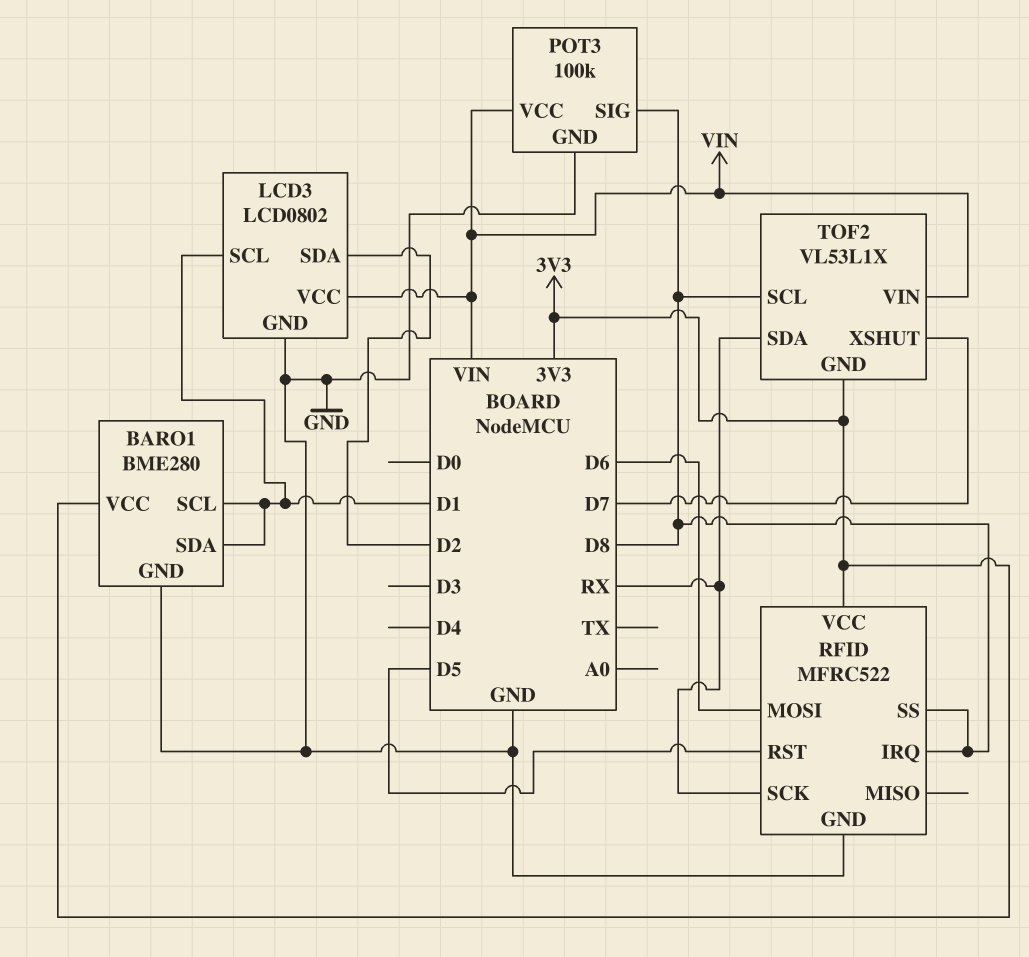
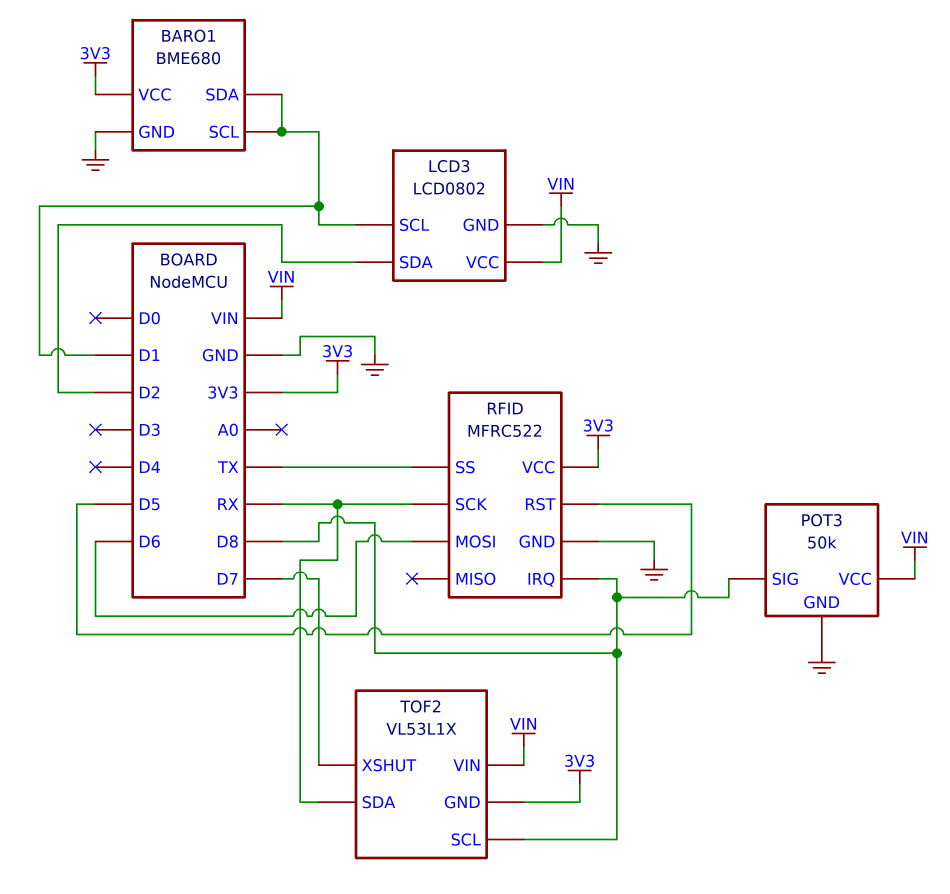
BARO1: BME280 -> BME680
POT3: 100k -> 50k
RFID pin SS: D8 -> TX

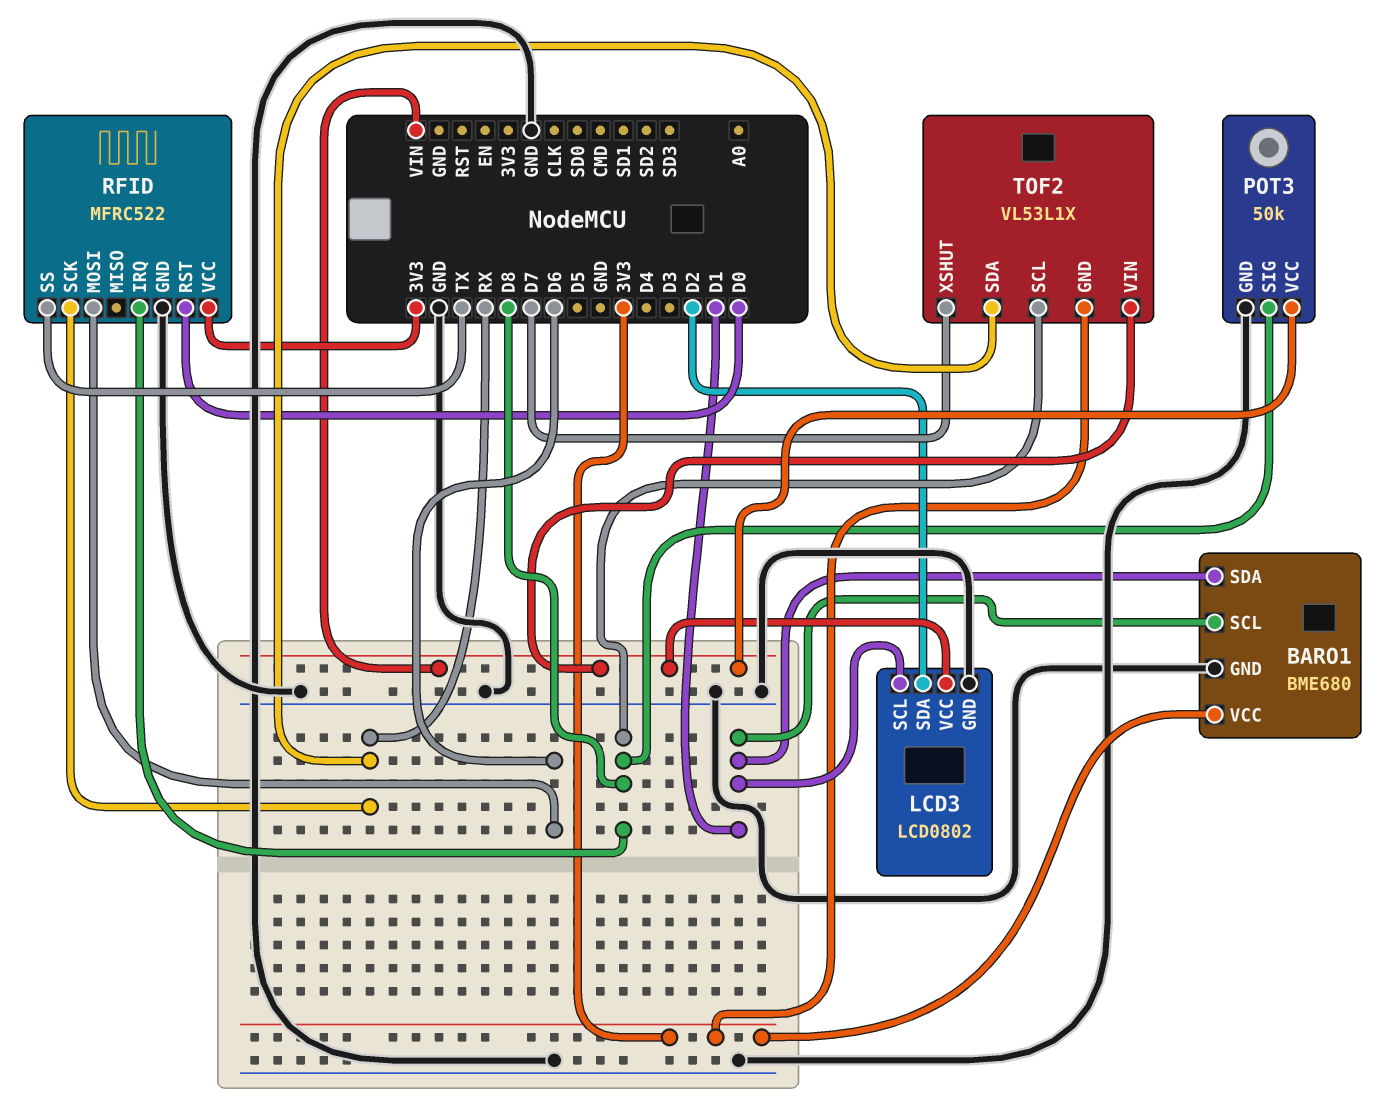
RFID pin RST: D5 -> D0

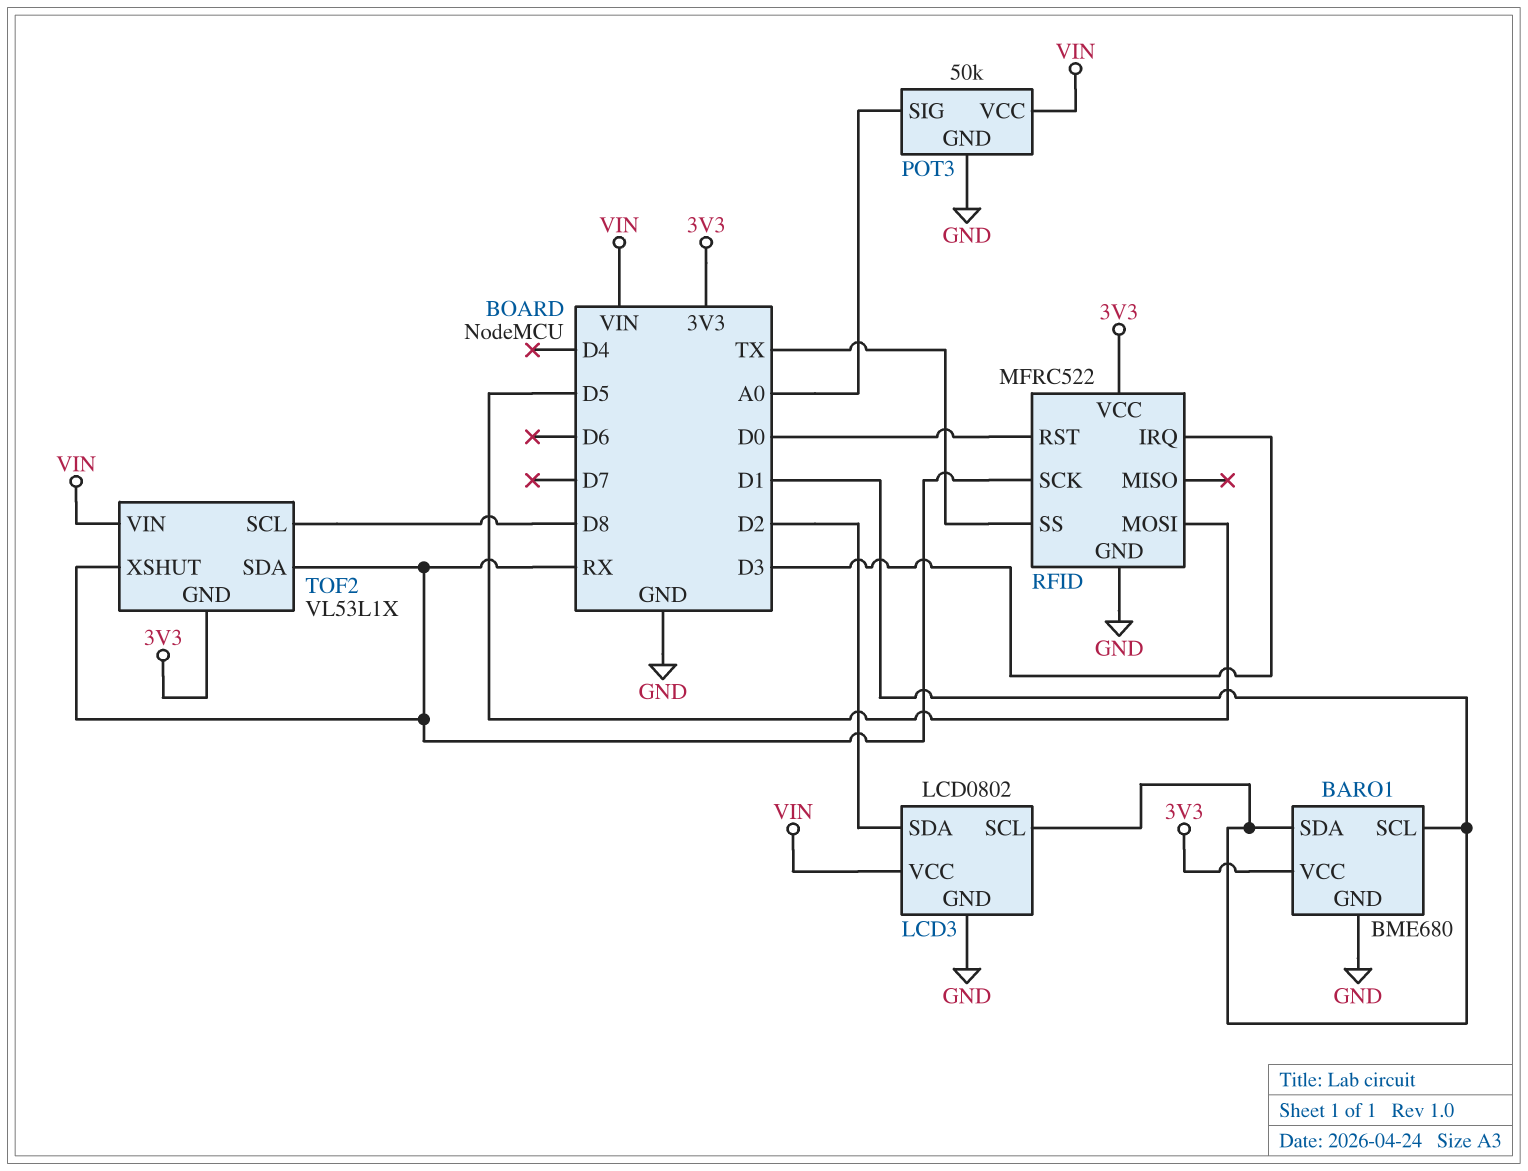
POT3 pin SIG: D8 -> A0
RFID pin IRQ: D8 -> D3
RFID pin MOSI: D6 -> D5
TOF2 pin XSHUT: D7 -> RX

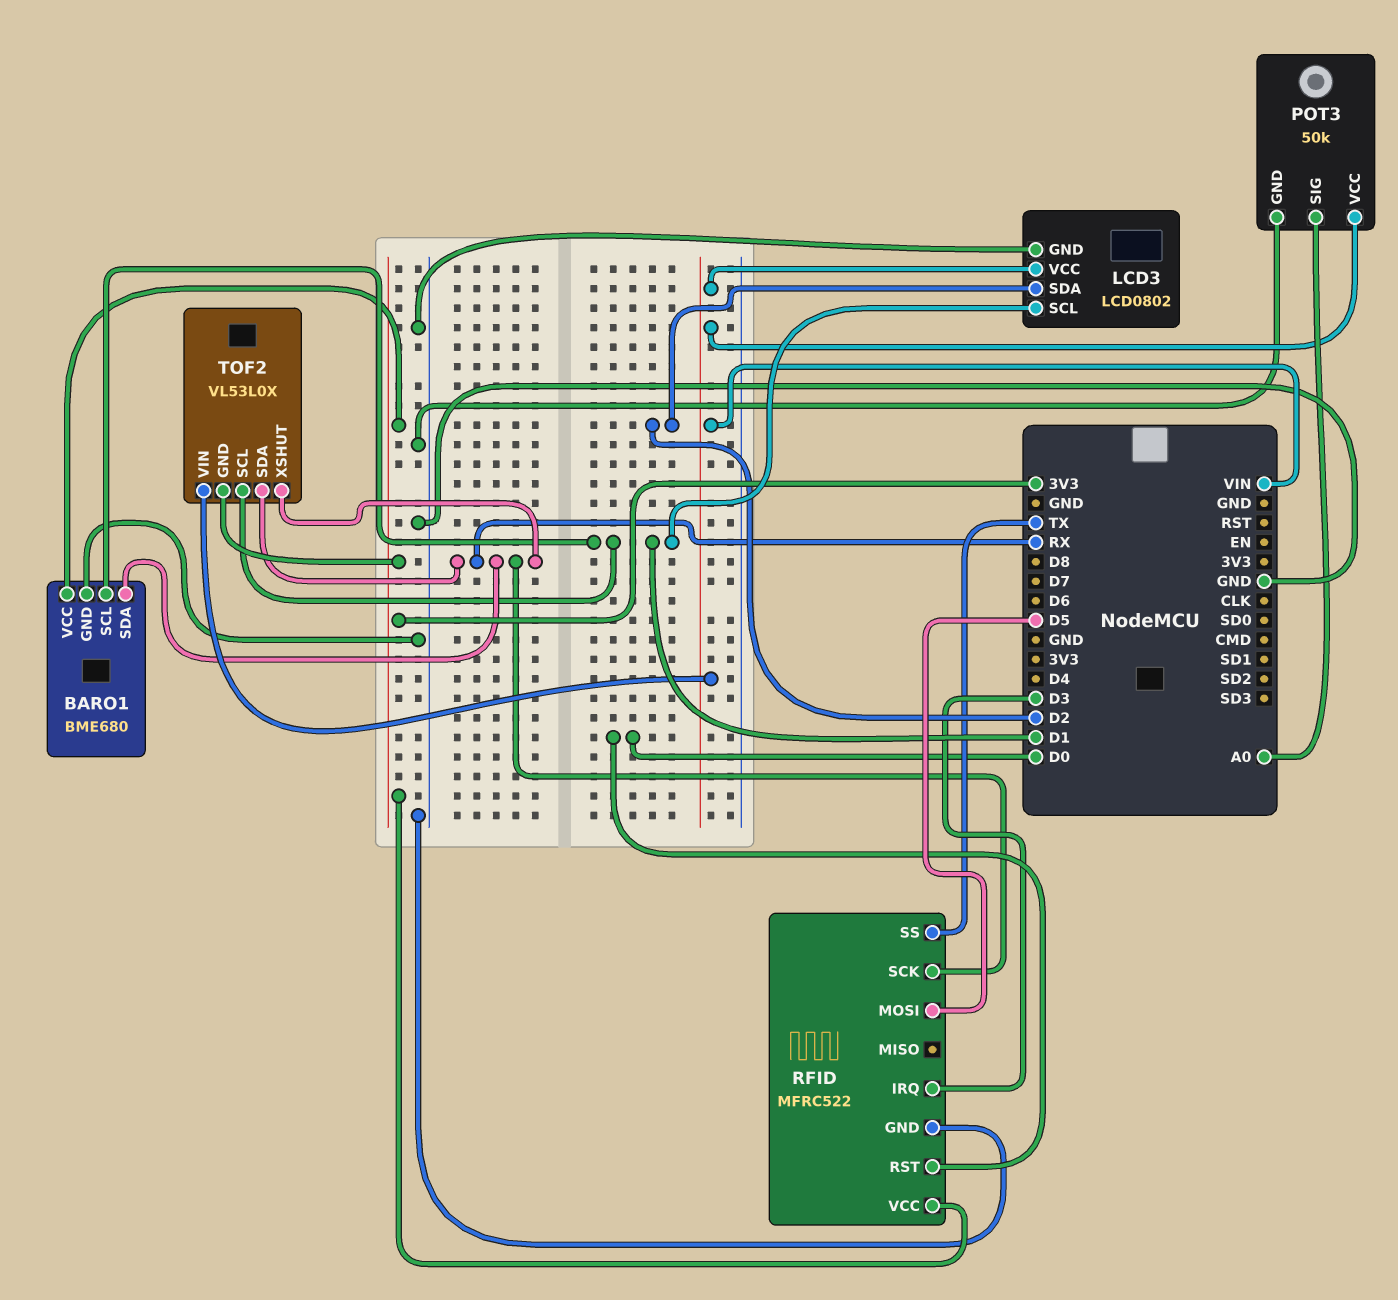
BARO1 pin SDA: D1 -> RX
TOF2: VL53L1X -> VL53L0X
TOF2 pin SCL: D8 -> D1

